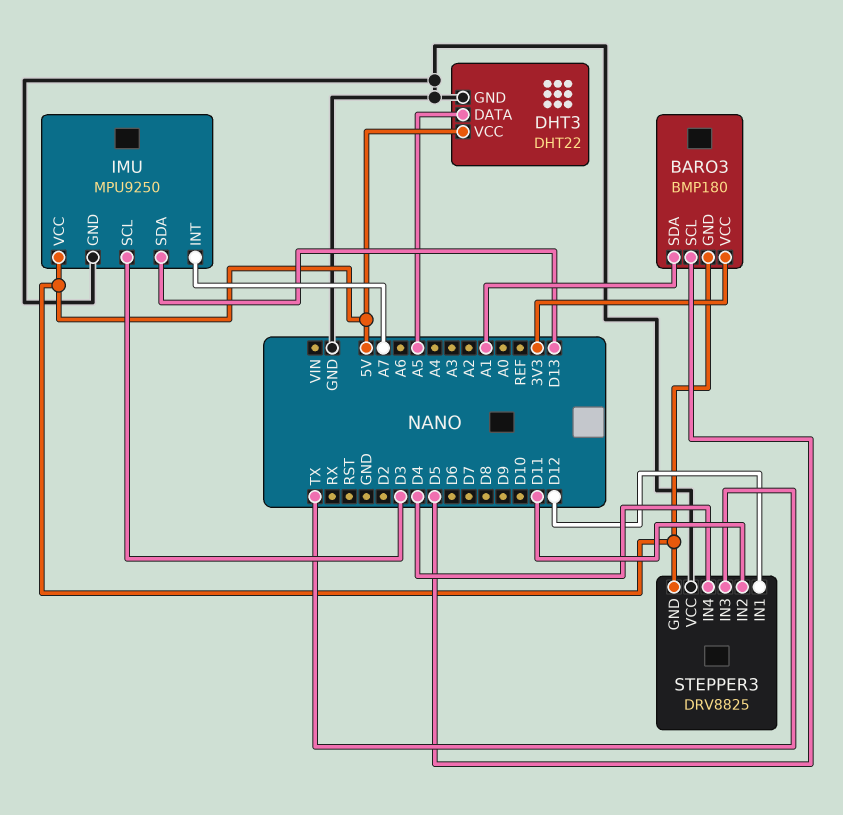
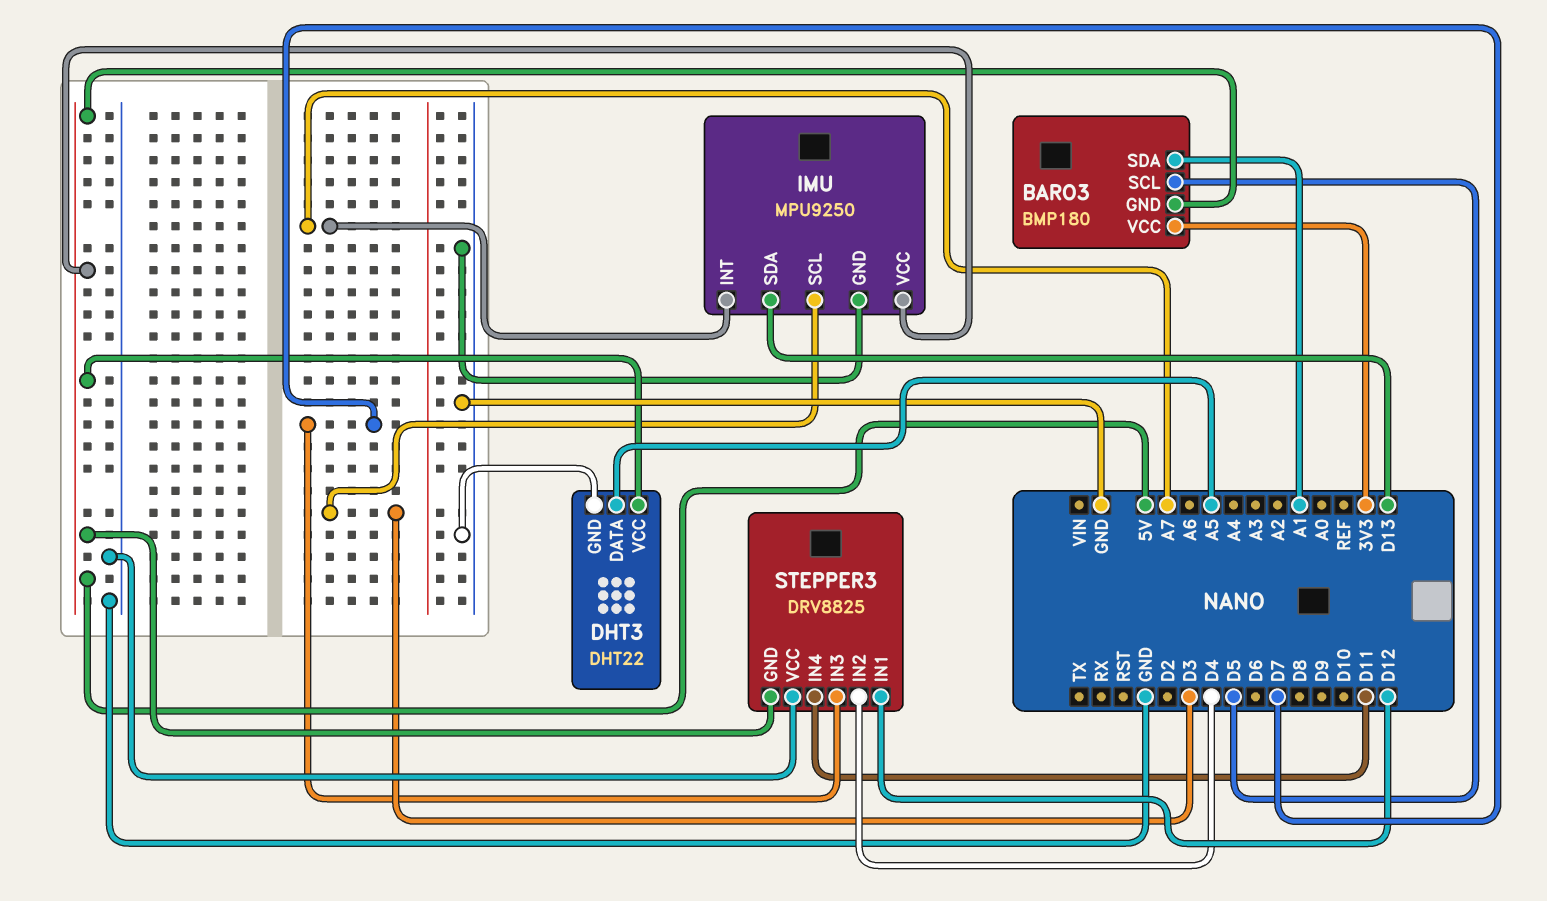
STEPPER3 pin IN2: D11 -> D4
STEPPER3 pin IN3: TX -> D7
STEPPER3 pin IN4: D4 -> D11

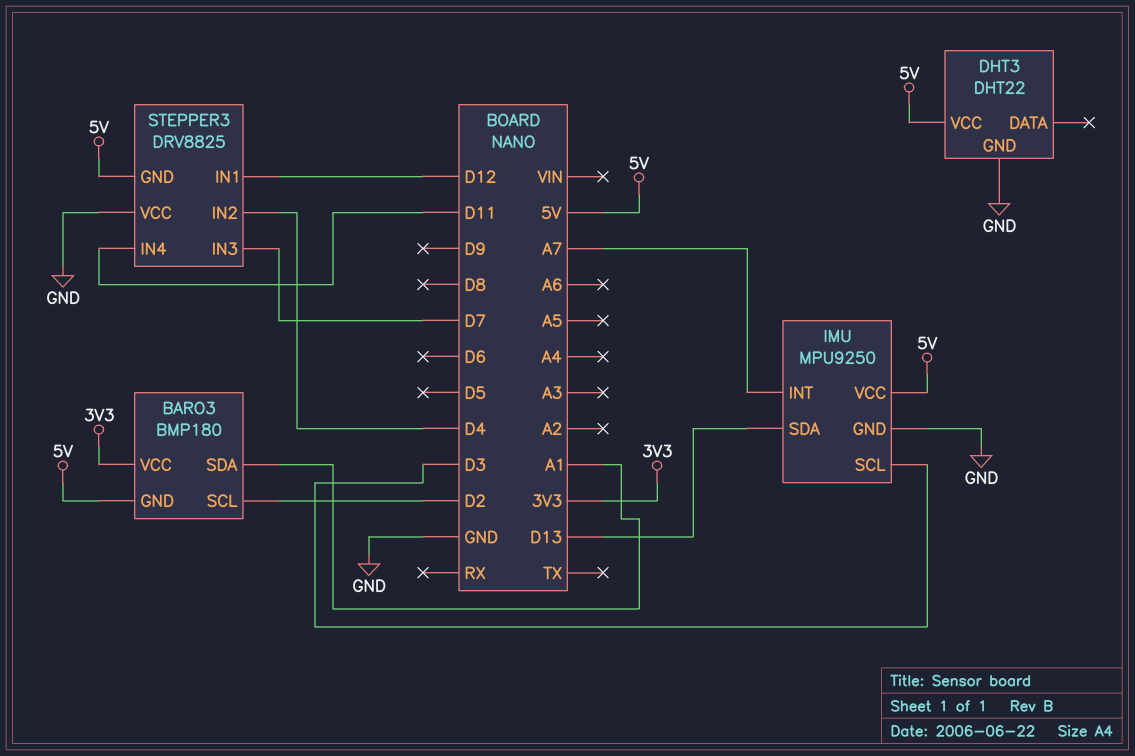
BARO3 pin SCL: D5 -> D2
DHT3 pin DATA: A5 -> none

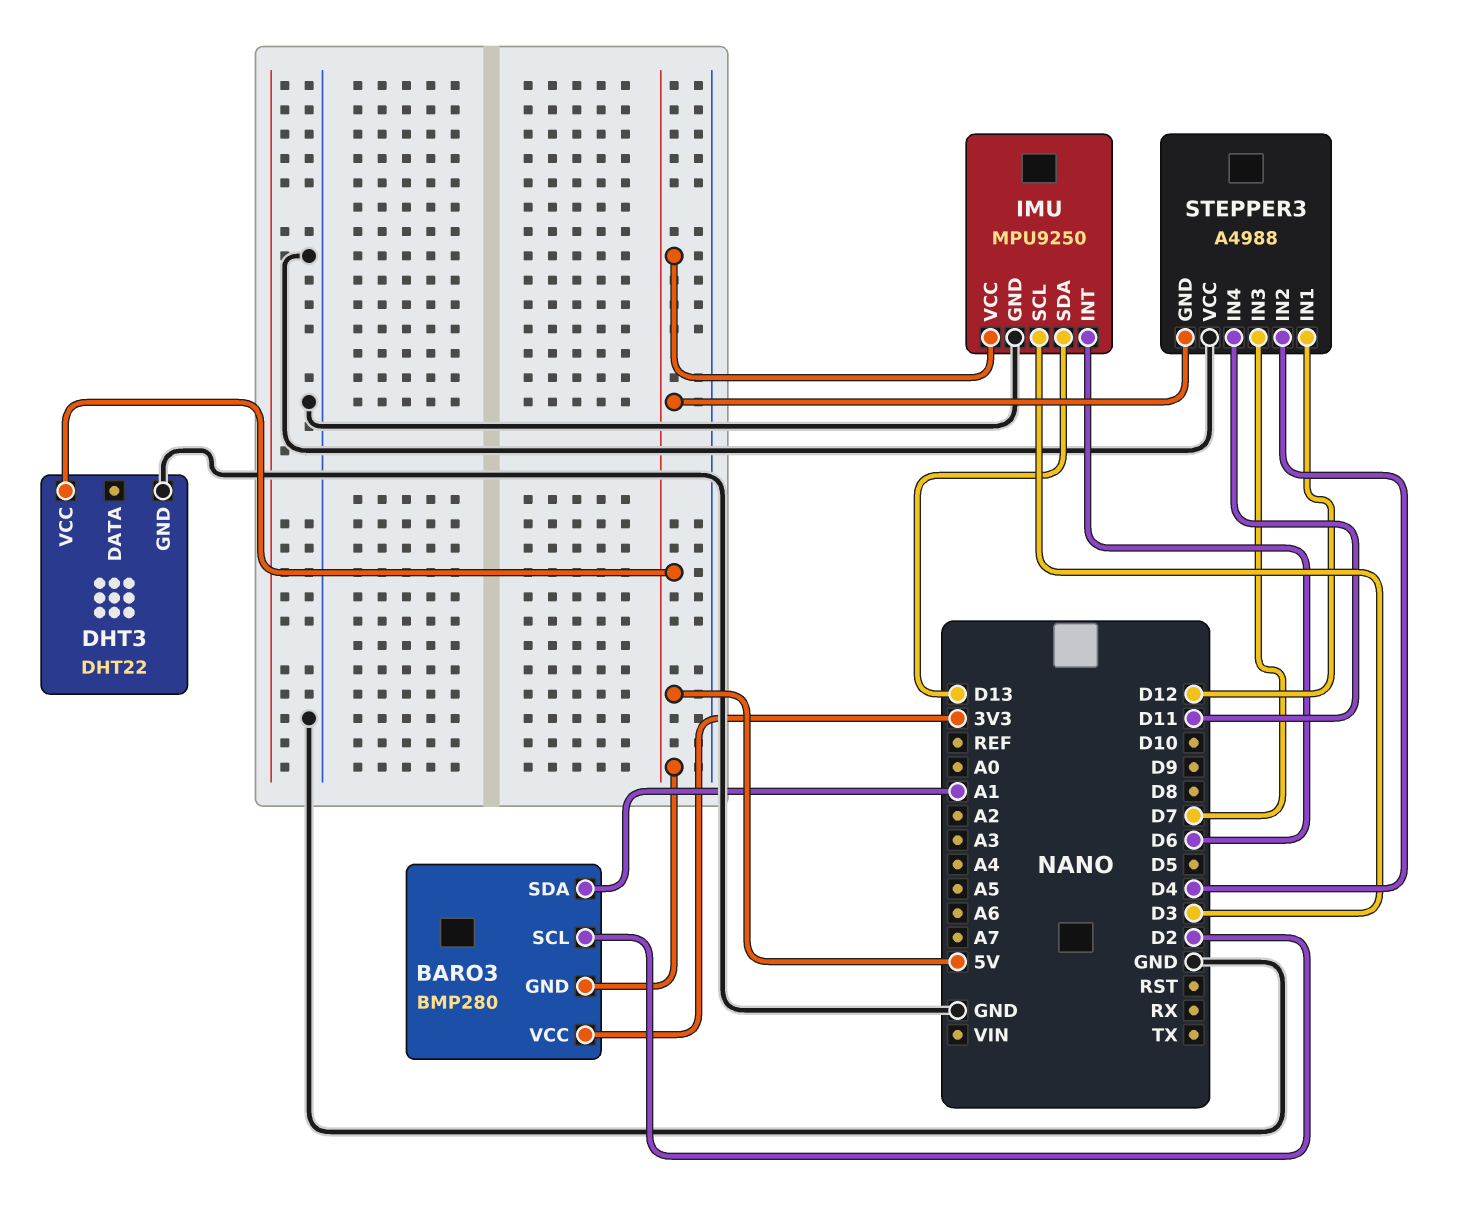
BARO3: BMP180 -> BMP280
IMU pin INT: A7 -> D6
STEPPER3: DRV8825 -> A4988

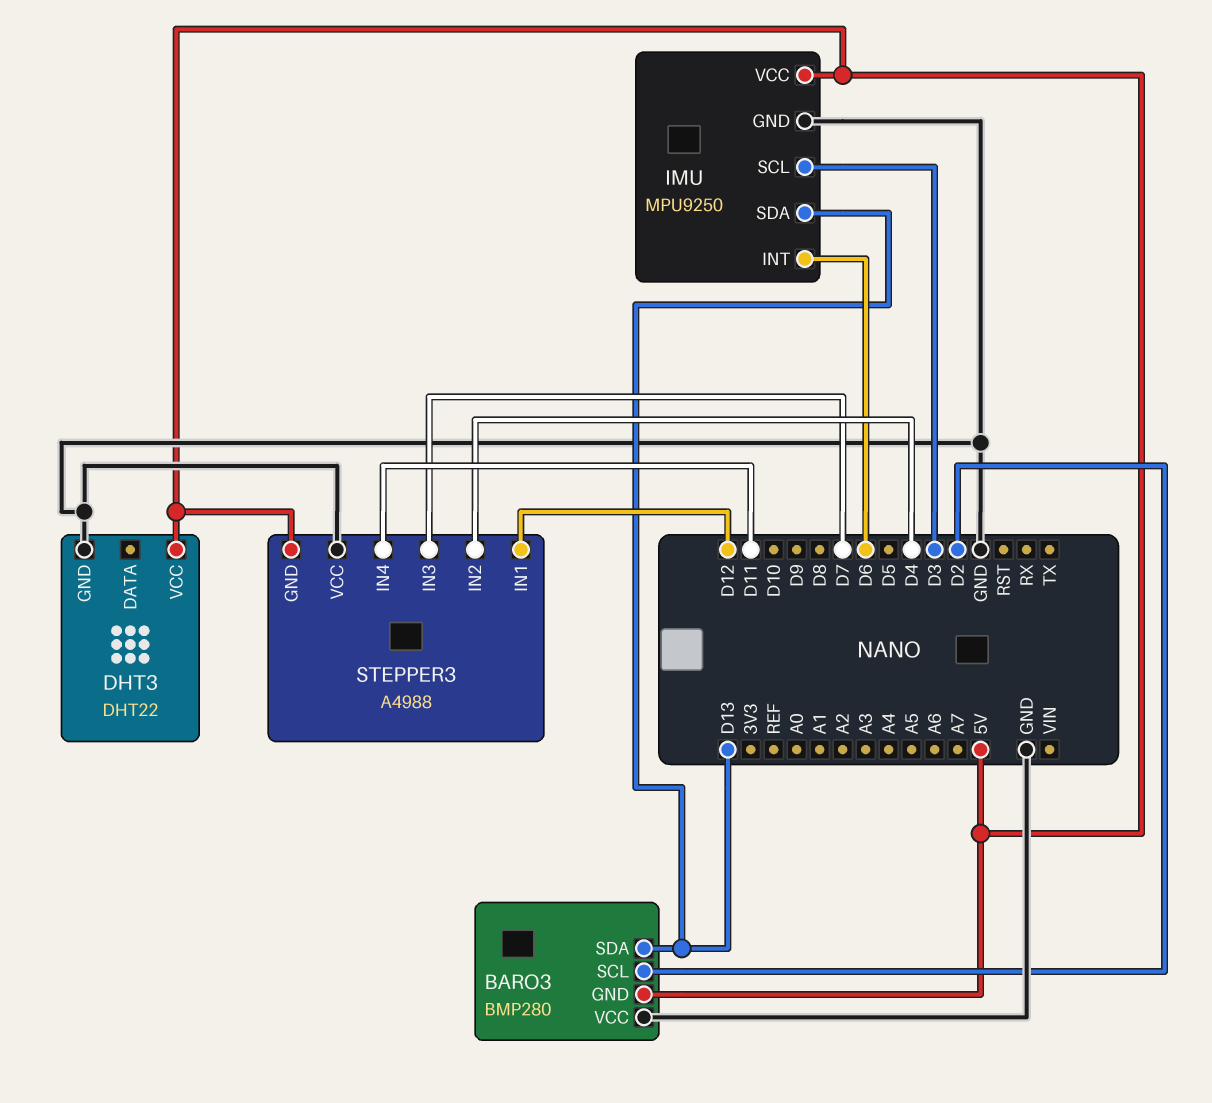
BARO3 pin SDA: A1 -> D13
BARO3 pin VCC: 3V3 -> GND

